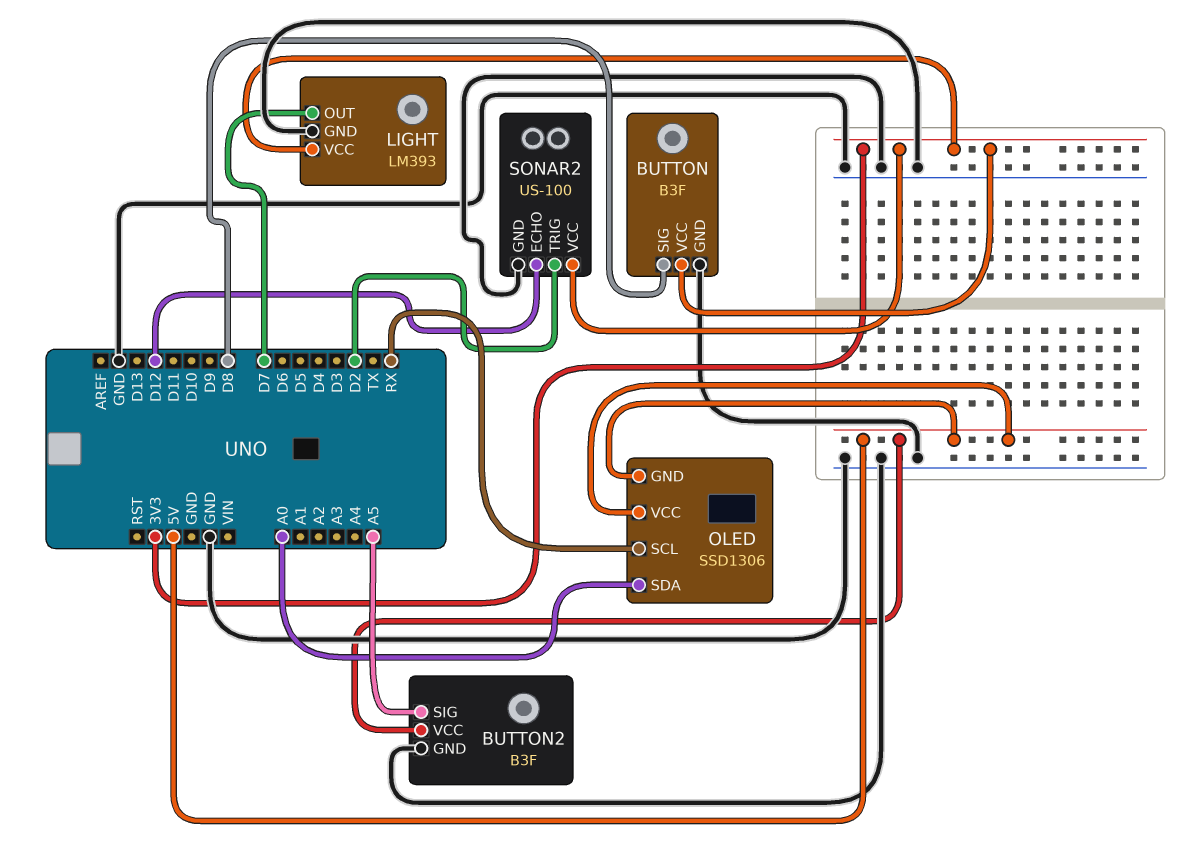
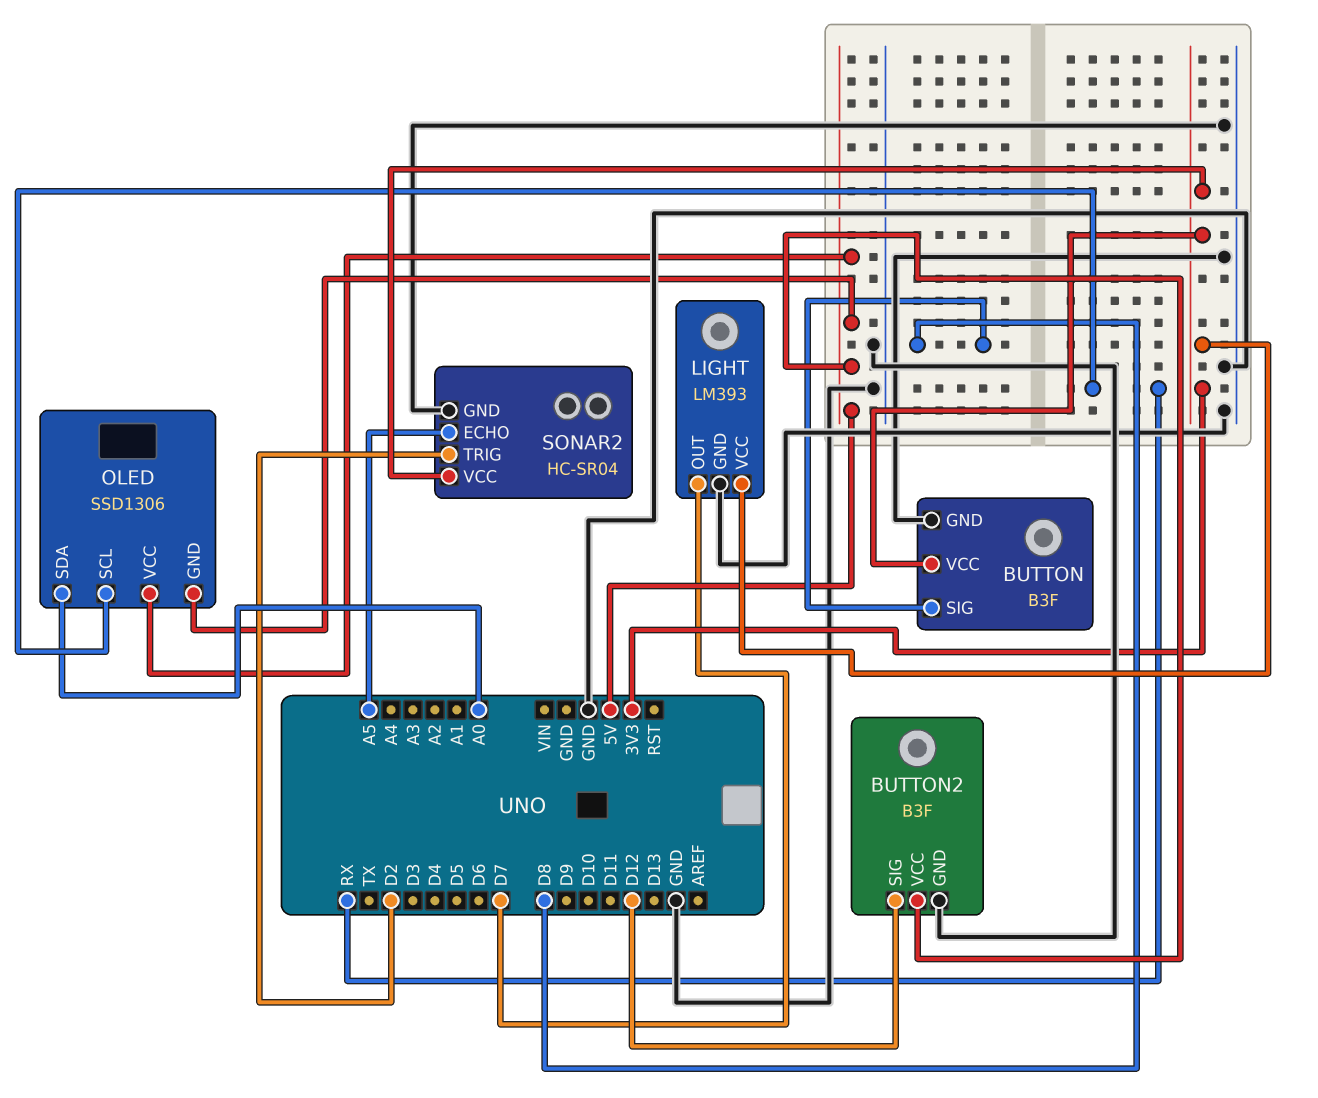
BUTTON2 pin SIG: A5 -> D12
SONAR2: US-100 -> HC-SR04
SONAR2 pin ECHO: D12 -> A5

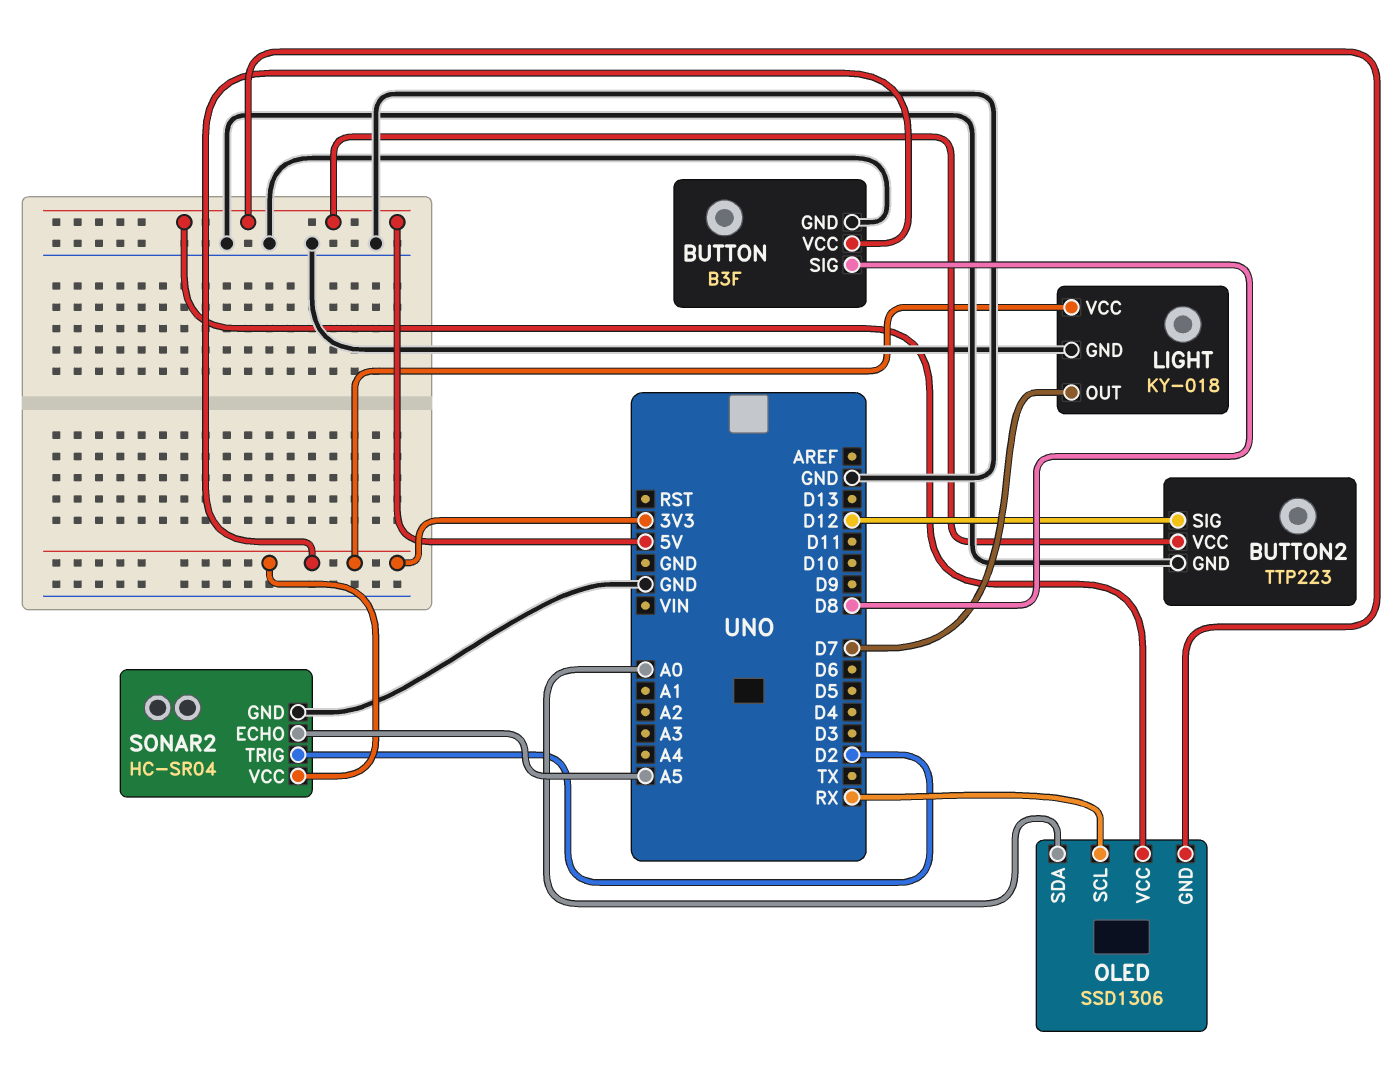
BUTTON2: B3F -> TTP223
LIGHT: LM393 -> KY-018

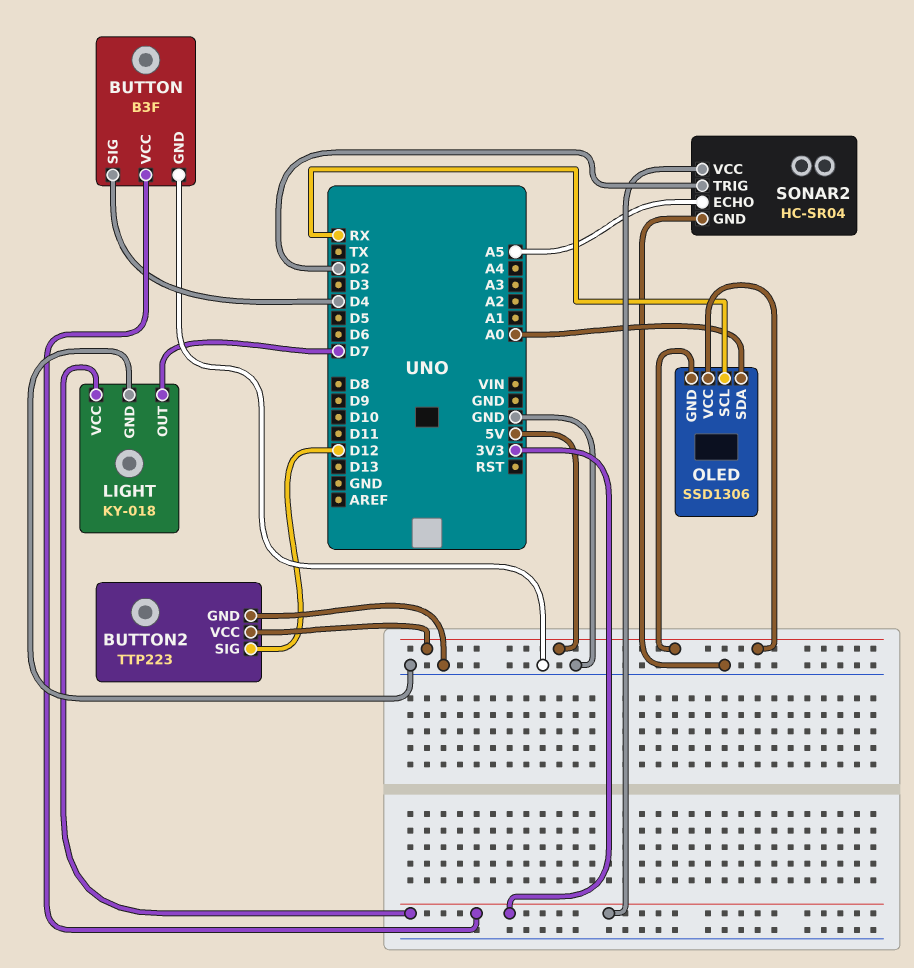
BUTTON pin SIG: D8 -> D4

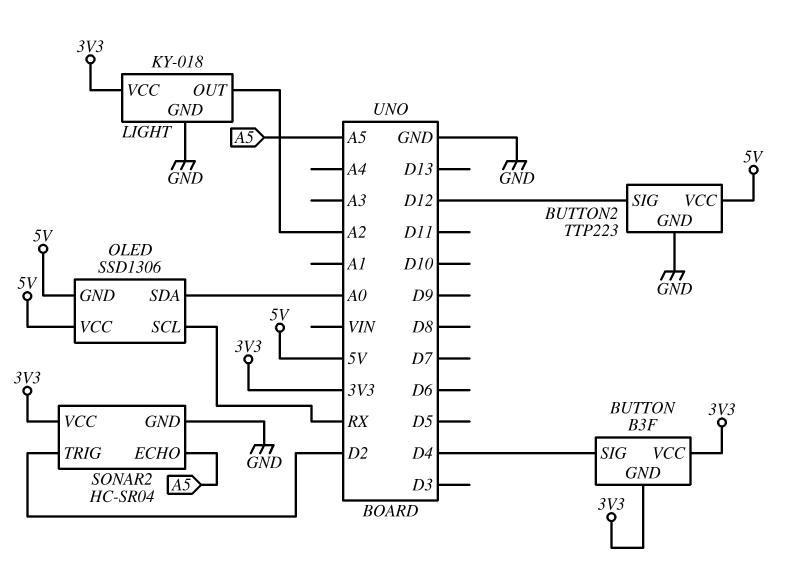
BUTTON pin GND: GND -> 3V3
LIGHT pin OUT: D7 -> A2

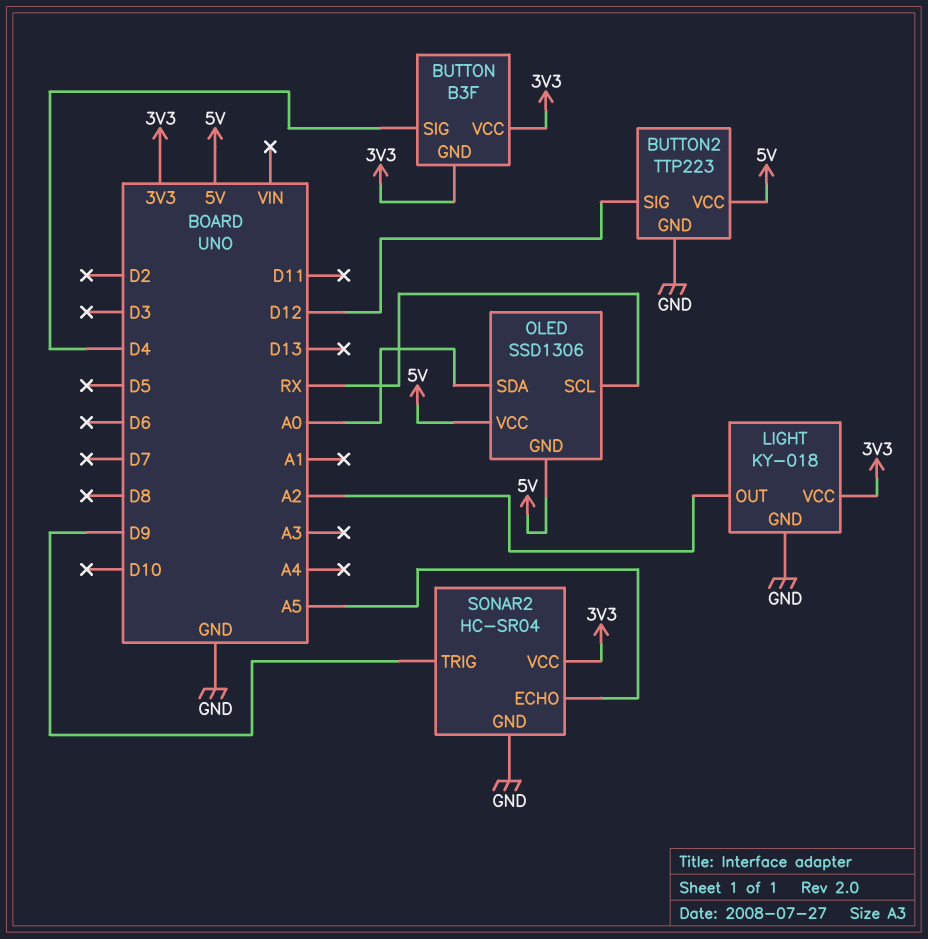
SONAR2 pin TRIG: D2 -> D9

